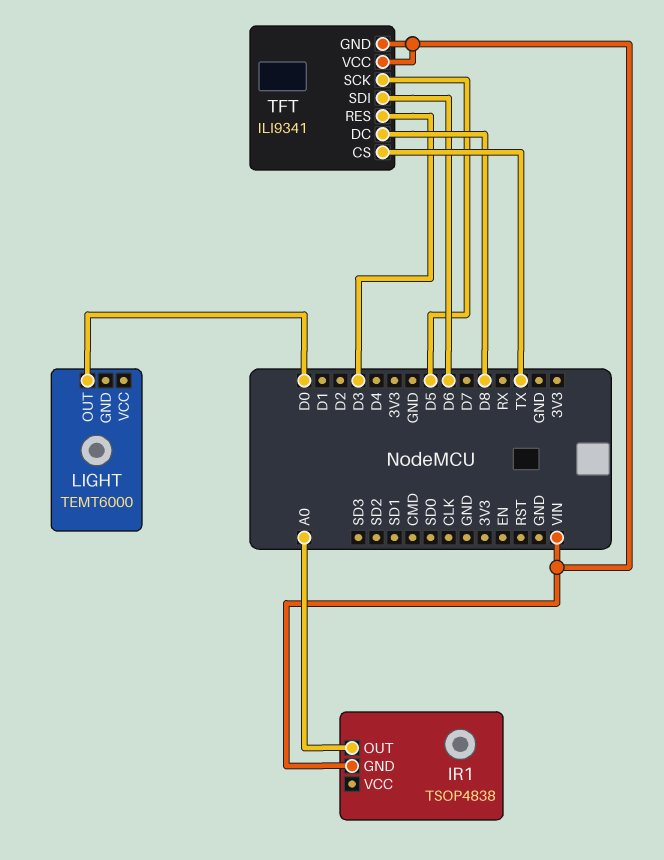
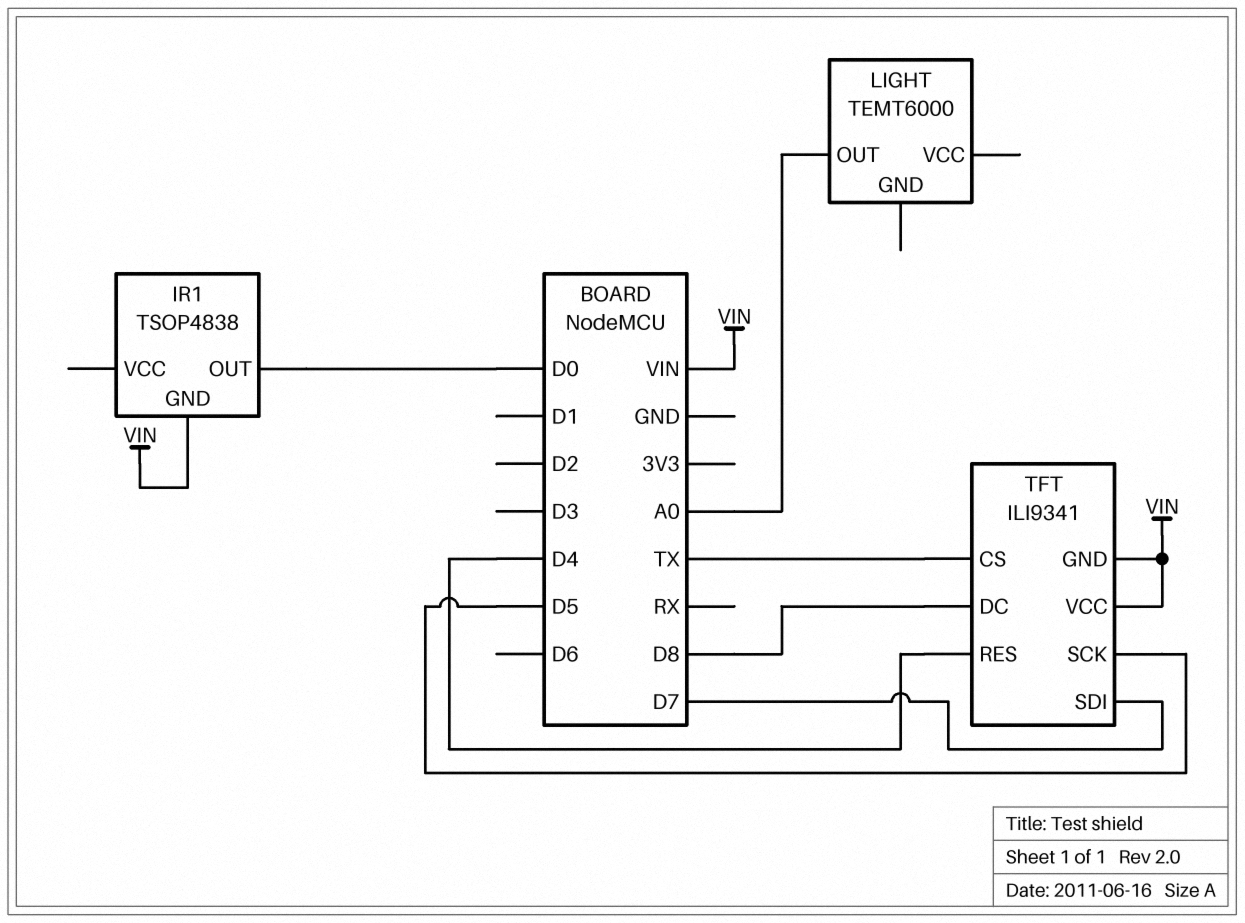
IR1 pin OUT: A0 -> D0
LIGHT pin OUT: D0 -> A0
TFT pin RES: D3 -> D4
TFT pin SDI: D6 -> D7

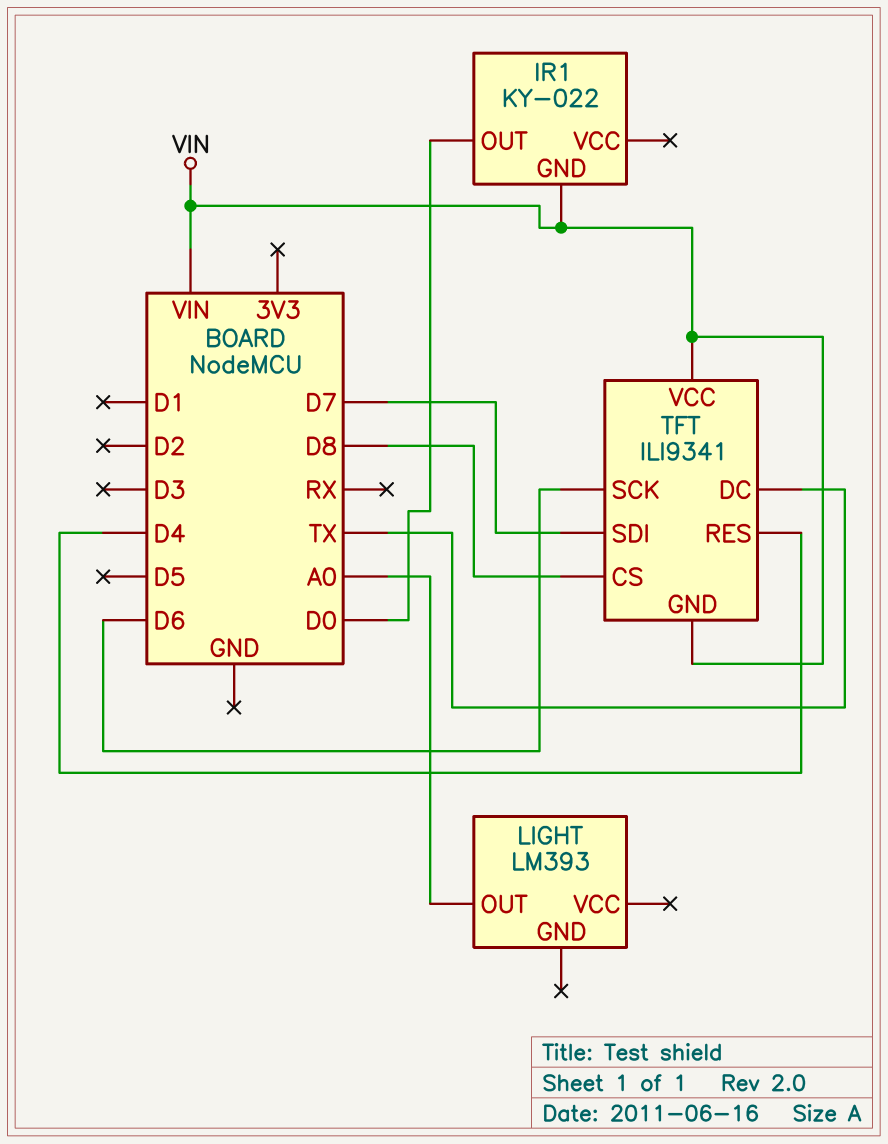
IR1: TSOP4838 -> KY-022
LIGHT: TEMT6000 -> LM393
TFT pin CS: TX -> D8
TFT pin DC: D8 -> TX
TFT pin SCK: D5 -> D6

